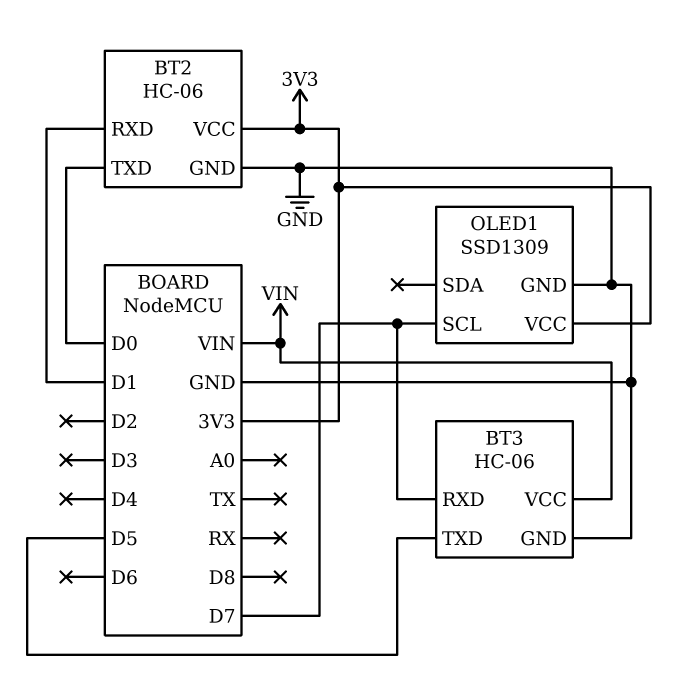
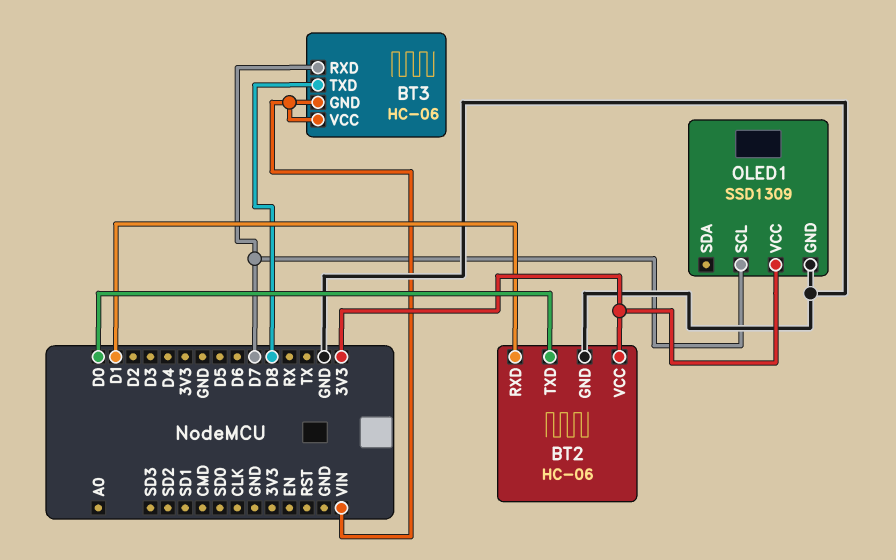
BT3 pin GND: GND -> VIN
BT3 pin TXD: D5 -> D8

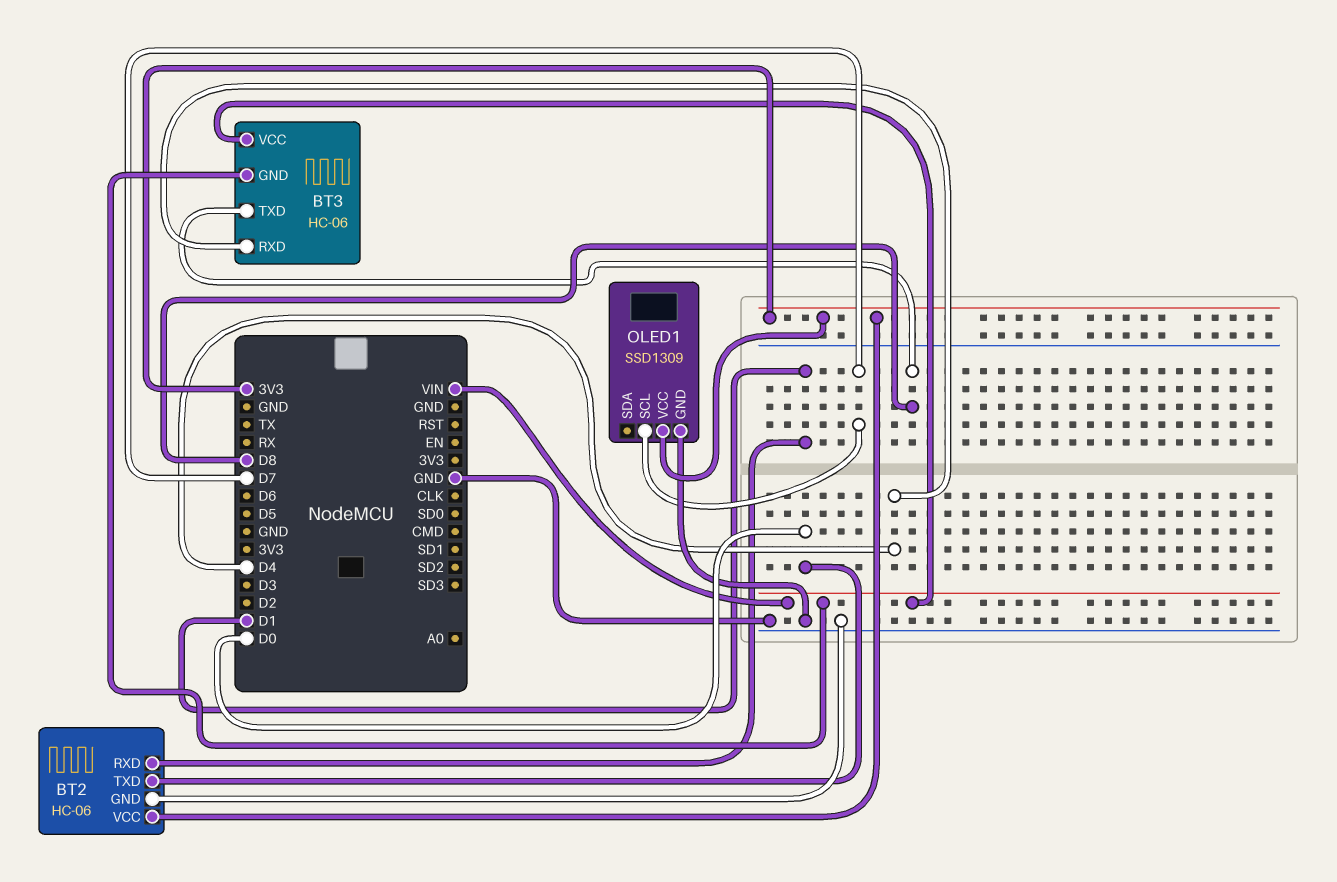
BT3 pin RXD: D7 -> D4

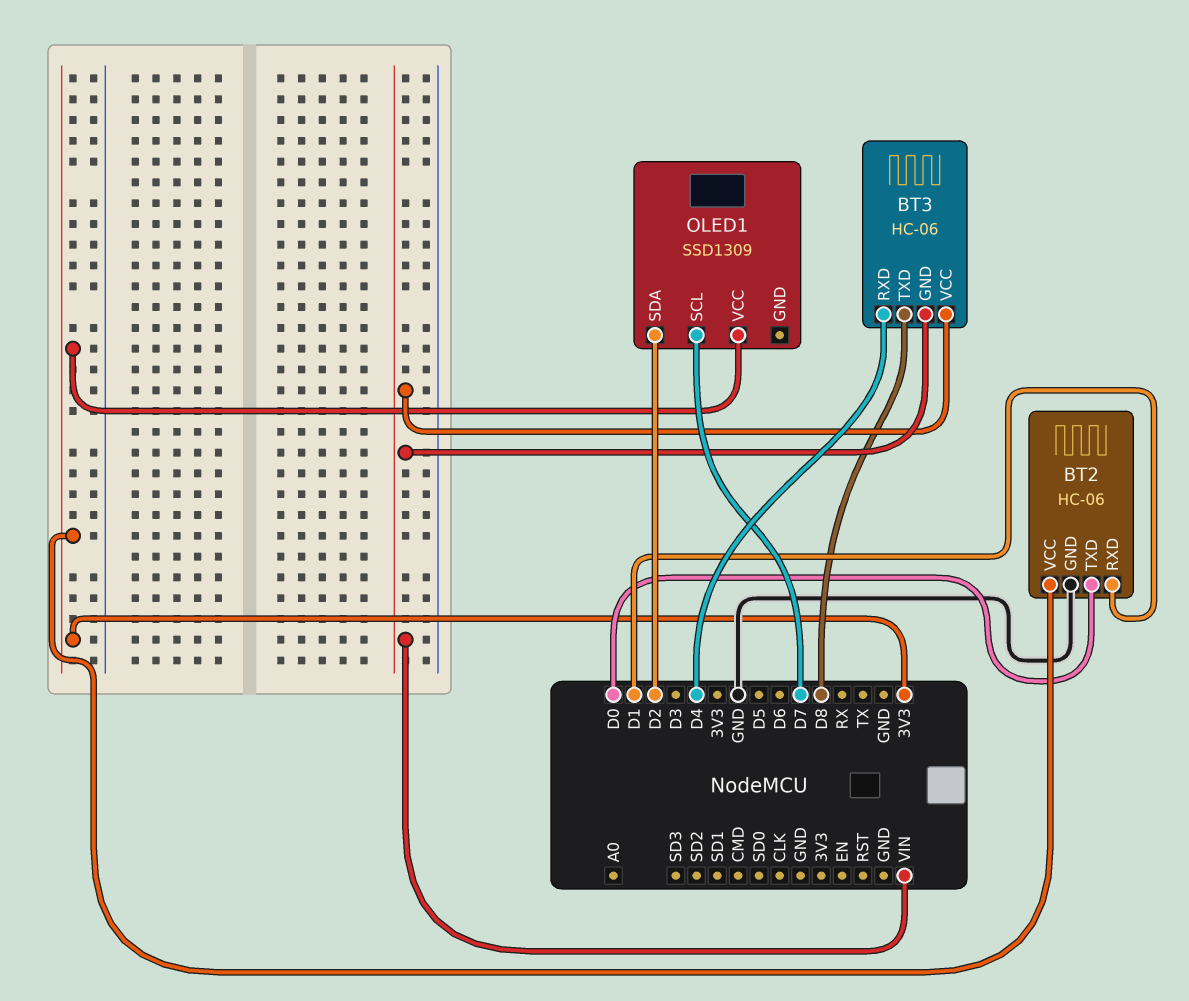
OLED1 pin GND: GND -> none
OLED1 pin SDA: none -> D2

